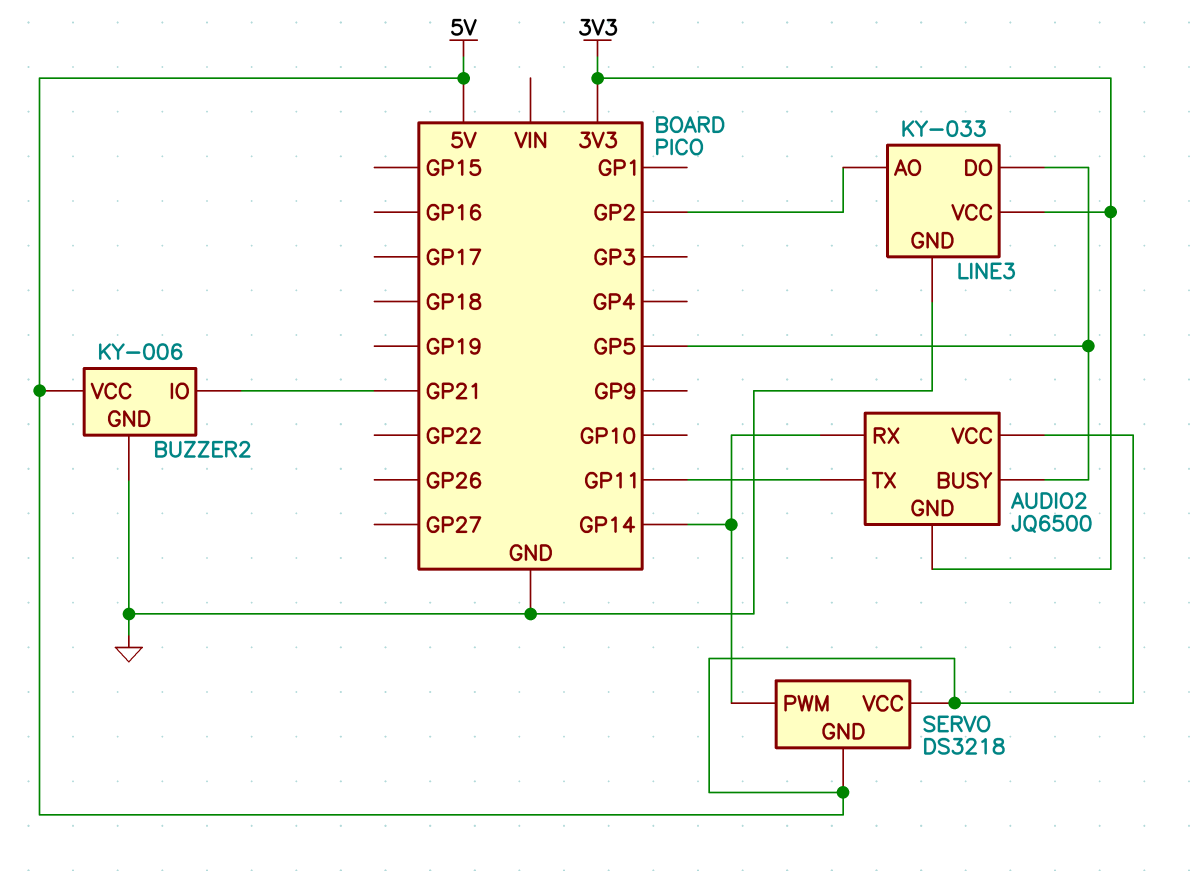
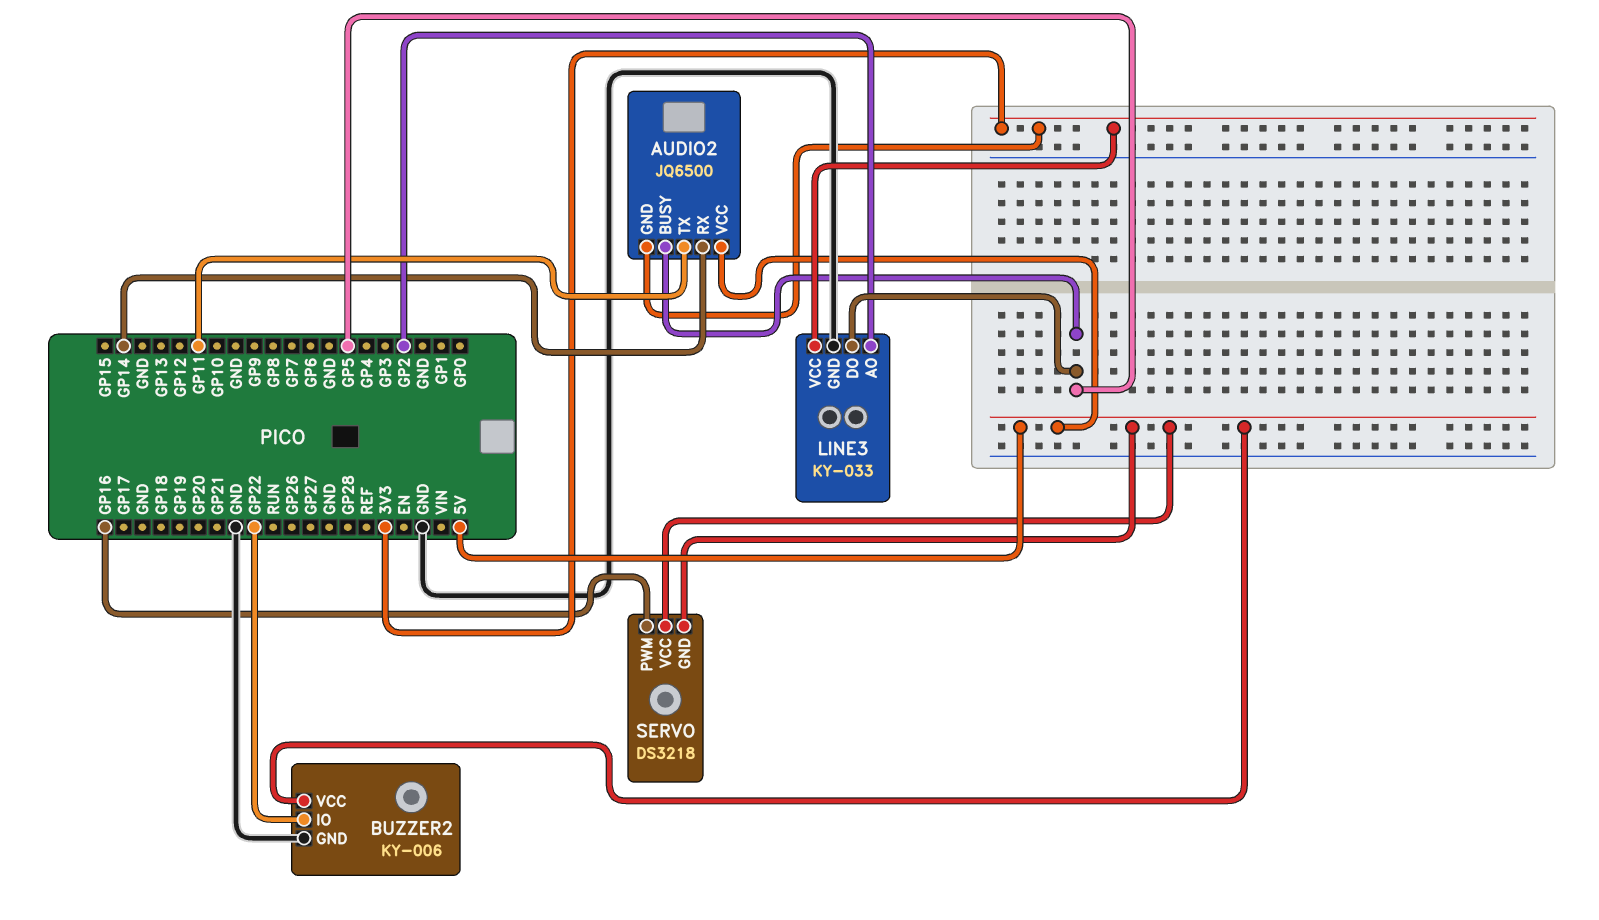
BUZZER2 pin IO: GP21 -> GP22
SERVO pin PWM: GP14 -> GP16

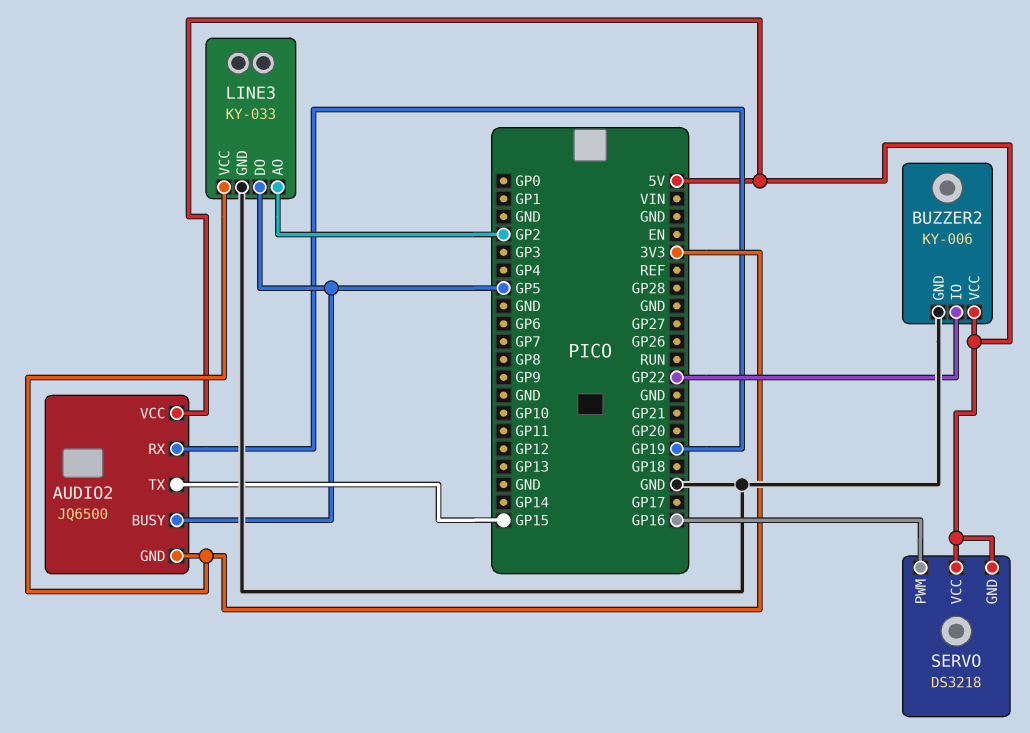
AUDIO2 pin RX: GP14 -> GP19
AUDIO2 pin TX: GP11 -> GP15

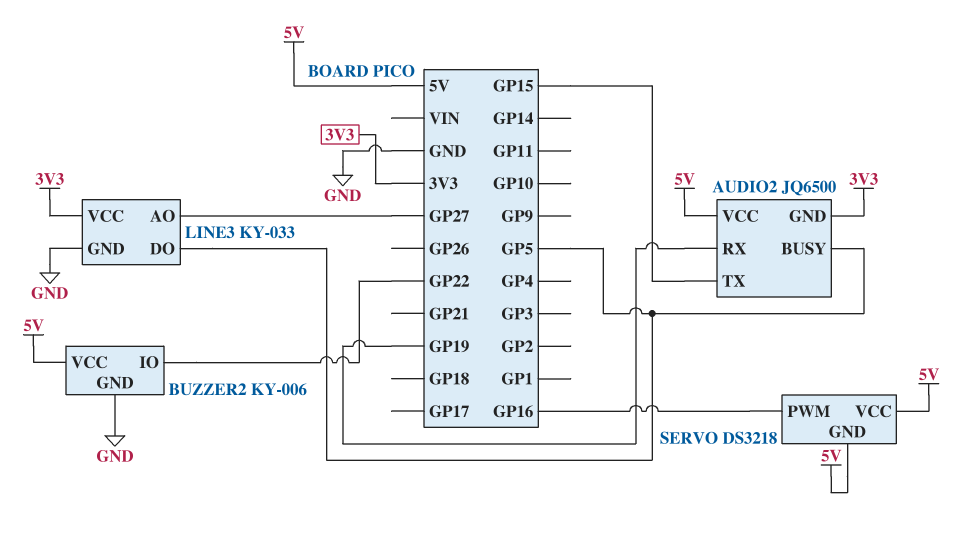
LINE3 pin AO: GP2 -> GP27

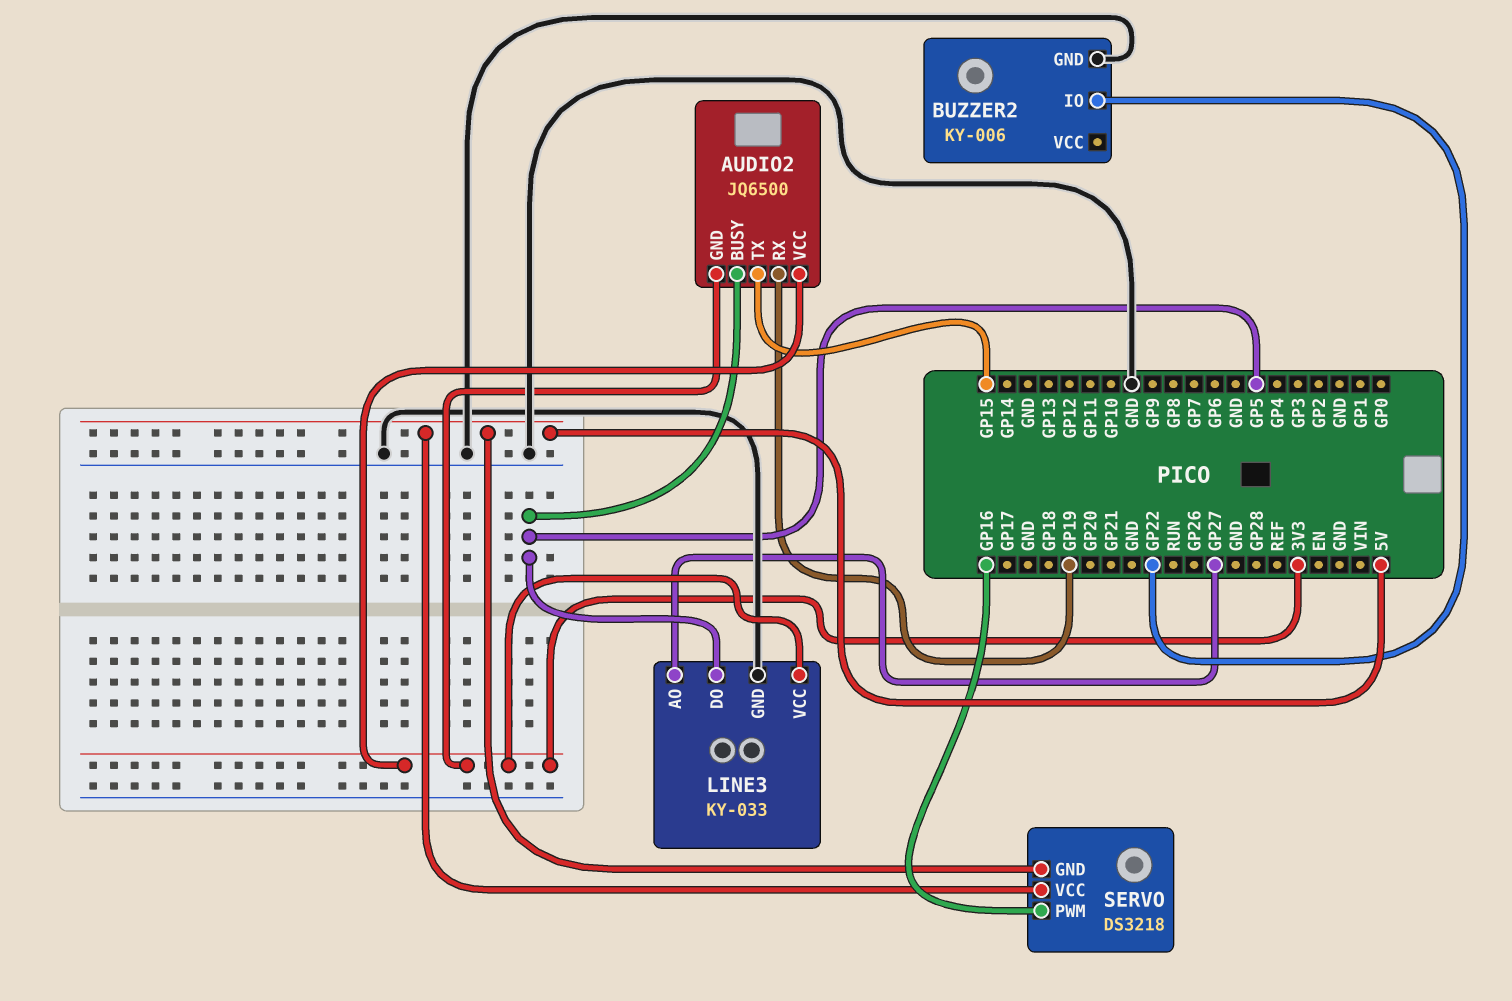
AUDIO2 pin VCC: 5V -> 3V3
BUZZER2 pin VCC: 5V -> none

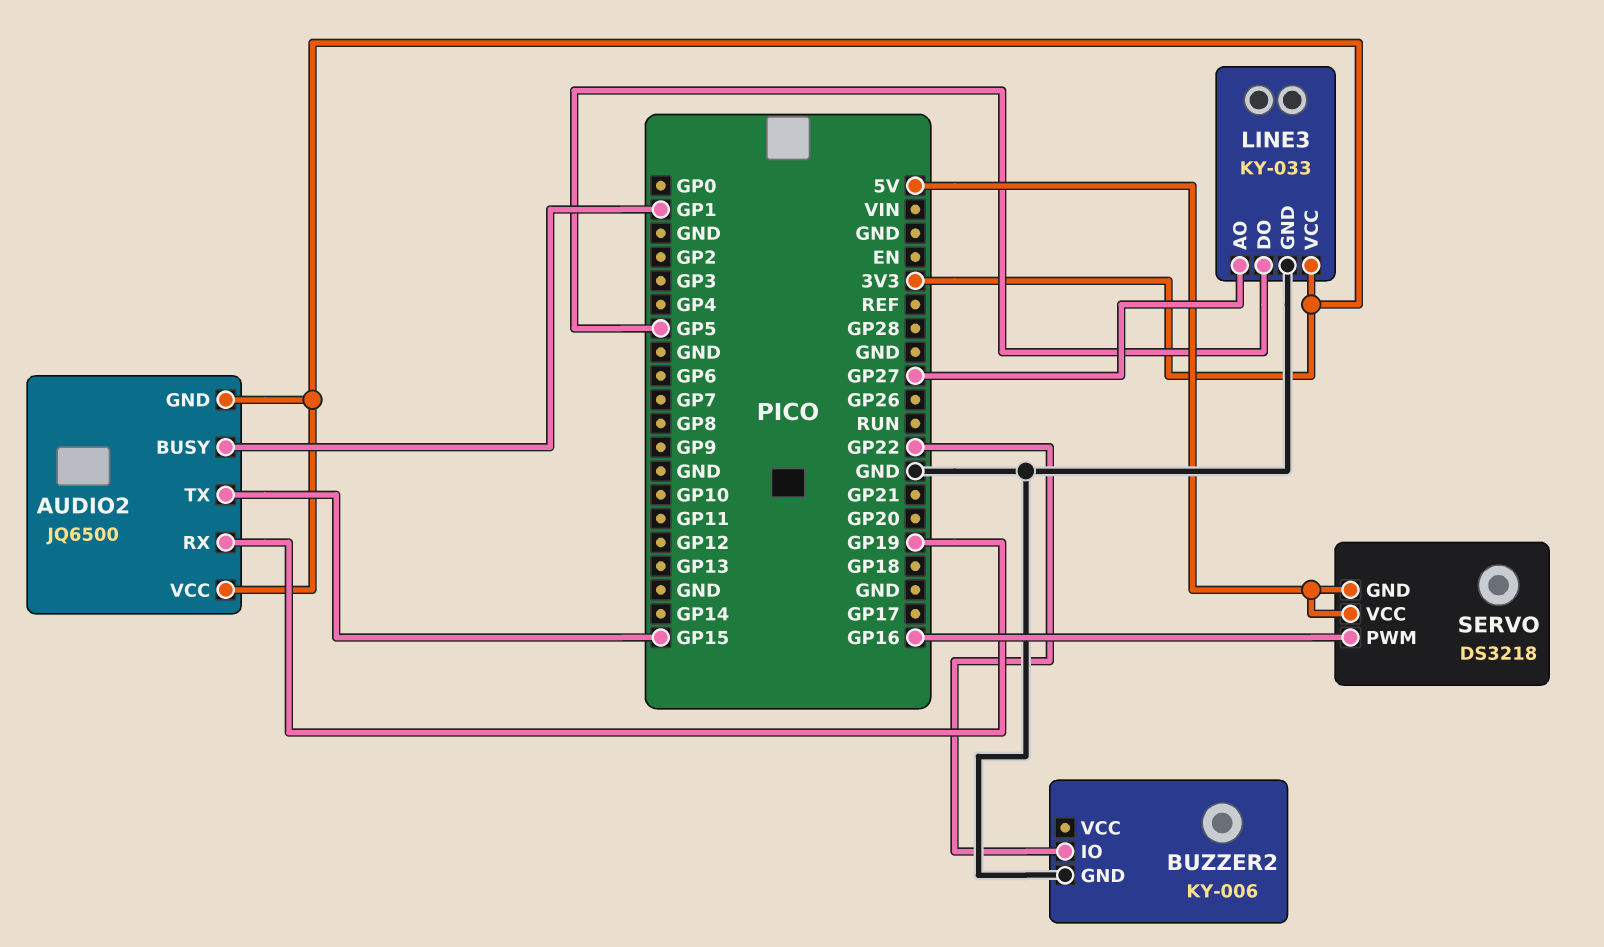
AUDIO2 pin BUSY: GP5 -> GP1

